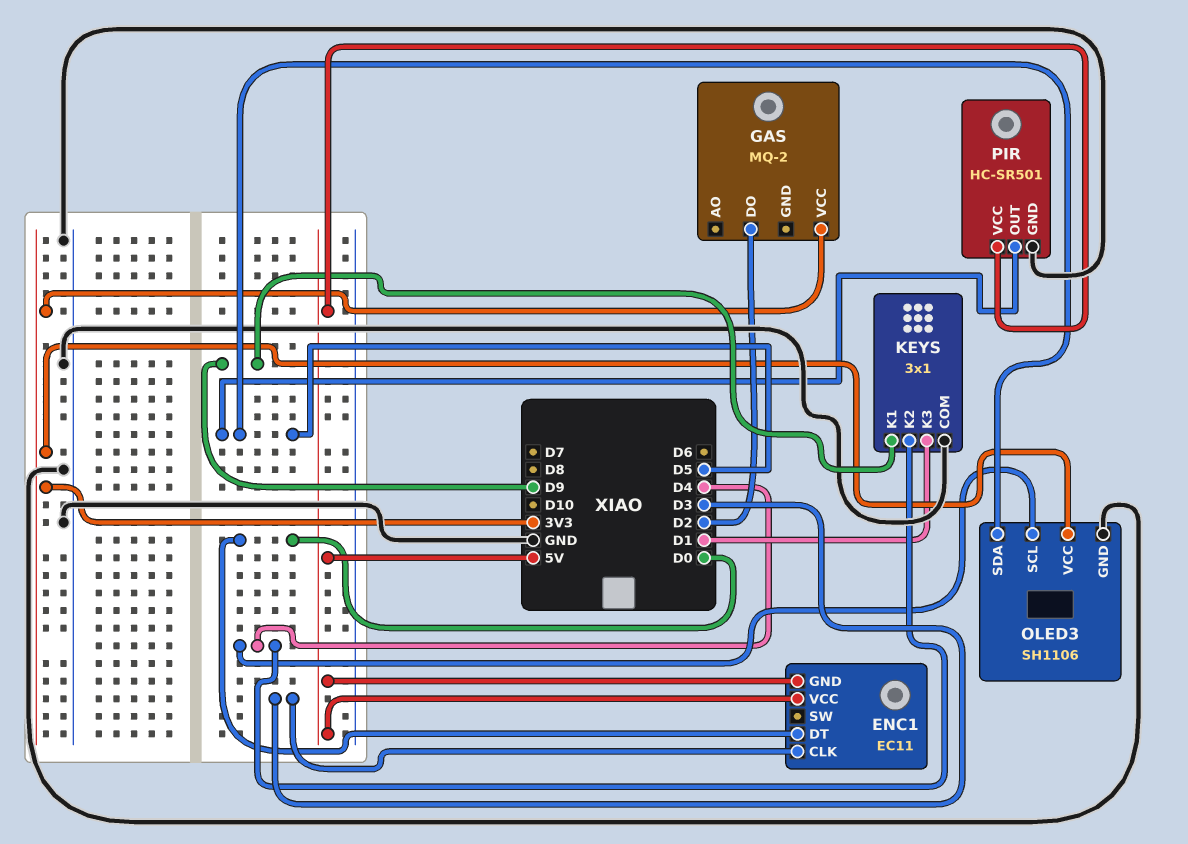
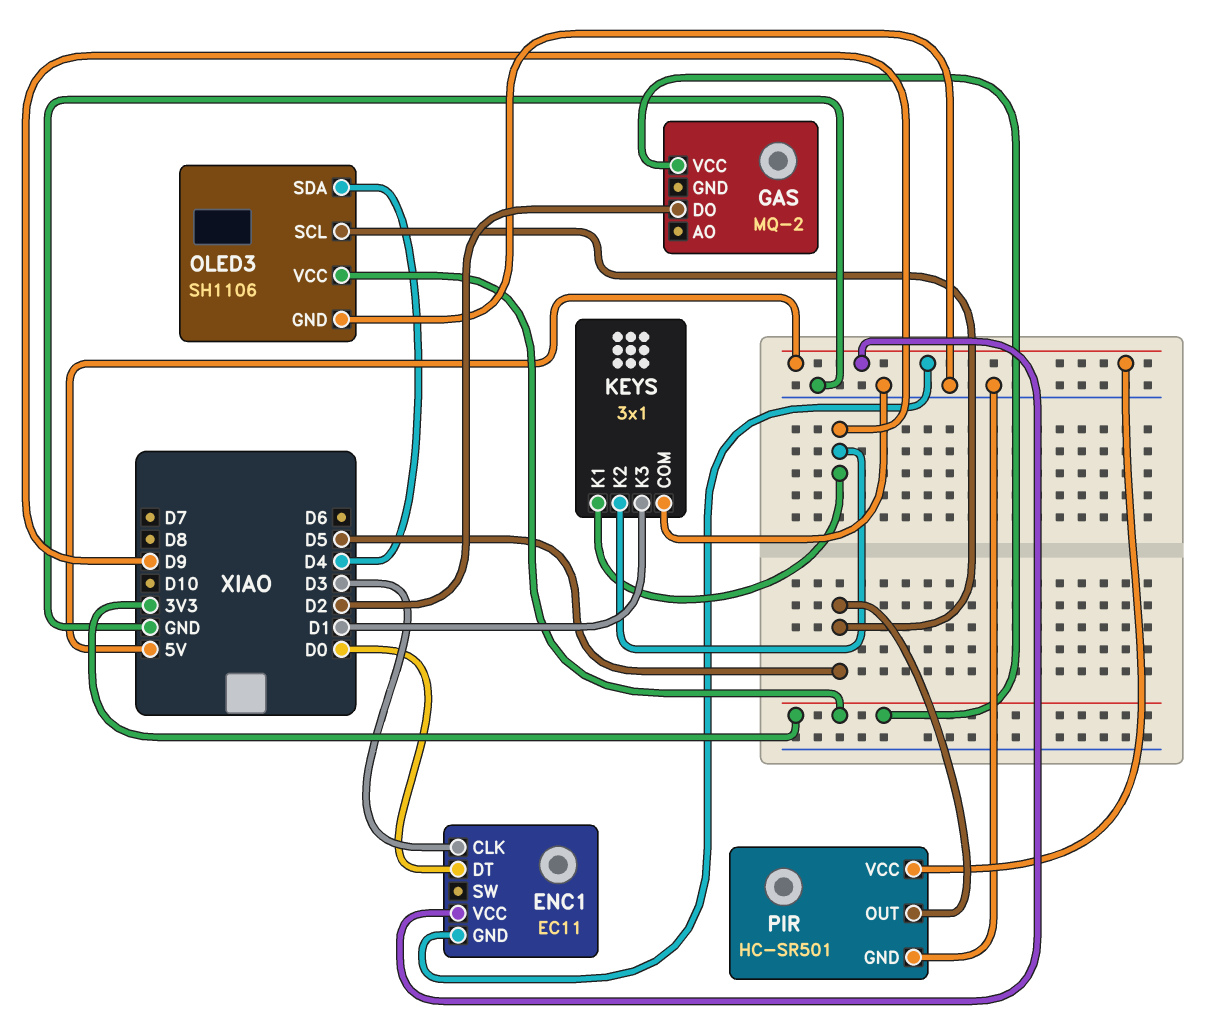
KEYS pin K2: D4 -> D9
OLED3 pin SCL: D4 -> D5
OLED3 pin SDA: D5 -> D4

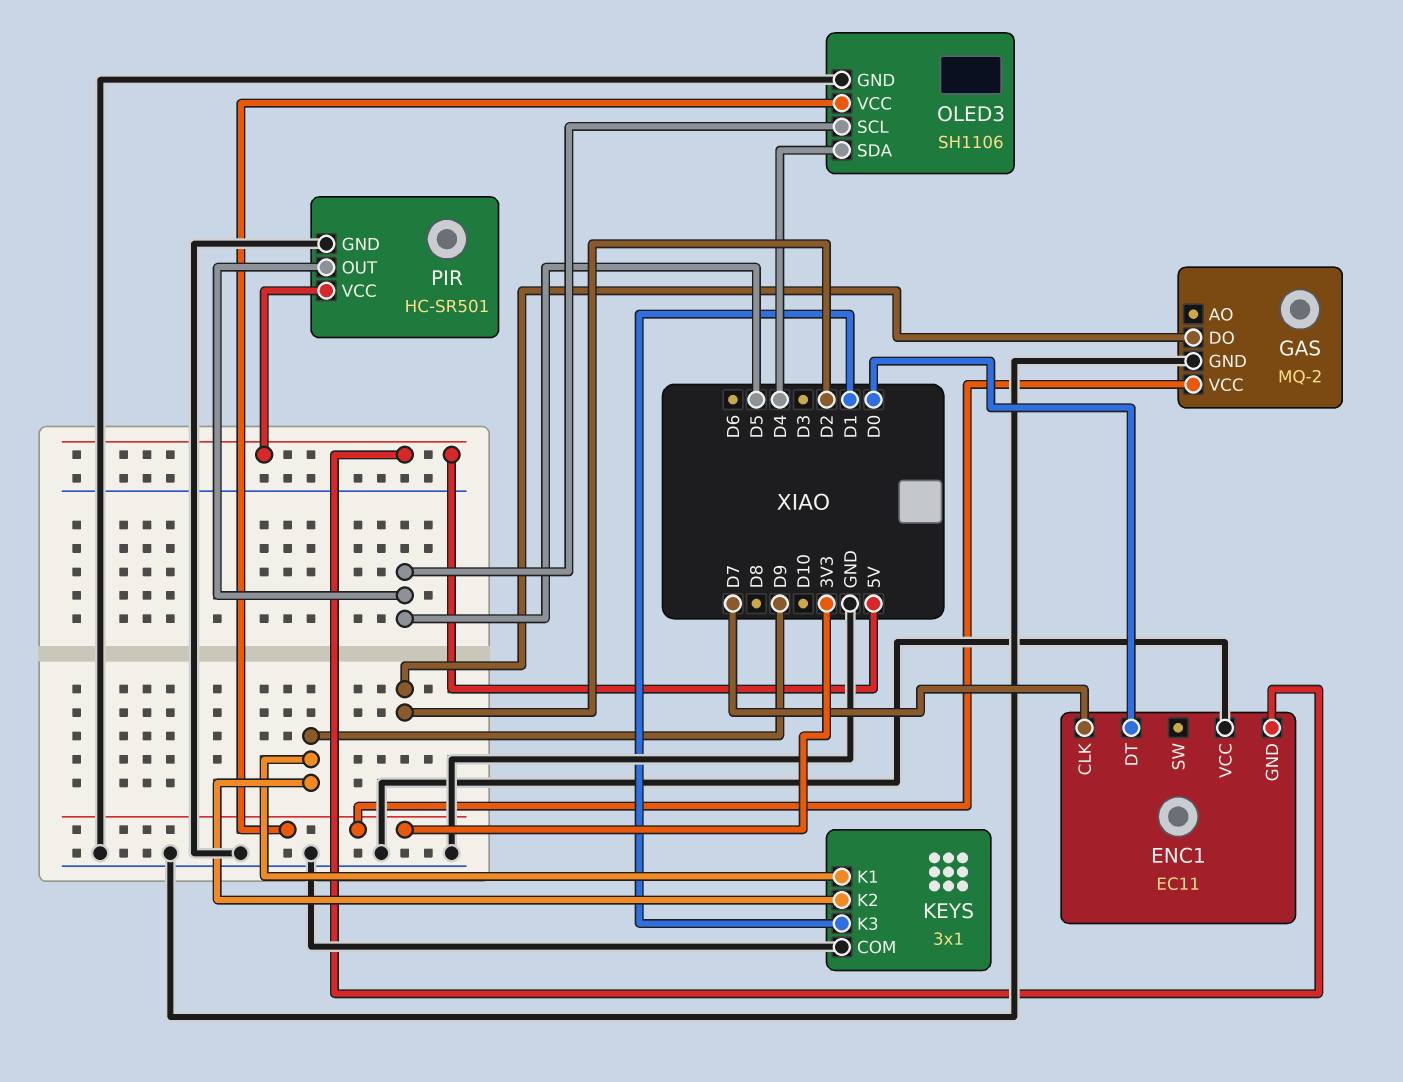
ENC1 pin CLK: D3 -> D7
ENC1 pin VCC: 5V -> GND
GAS pin GND: none -> GND

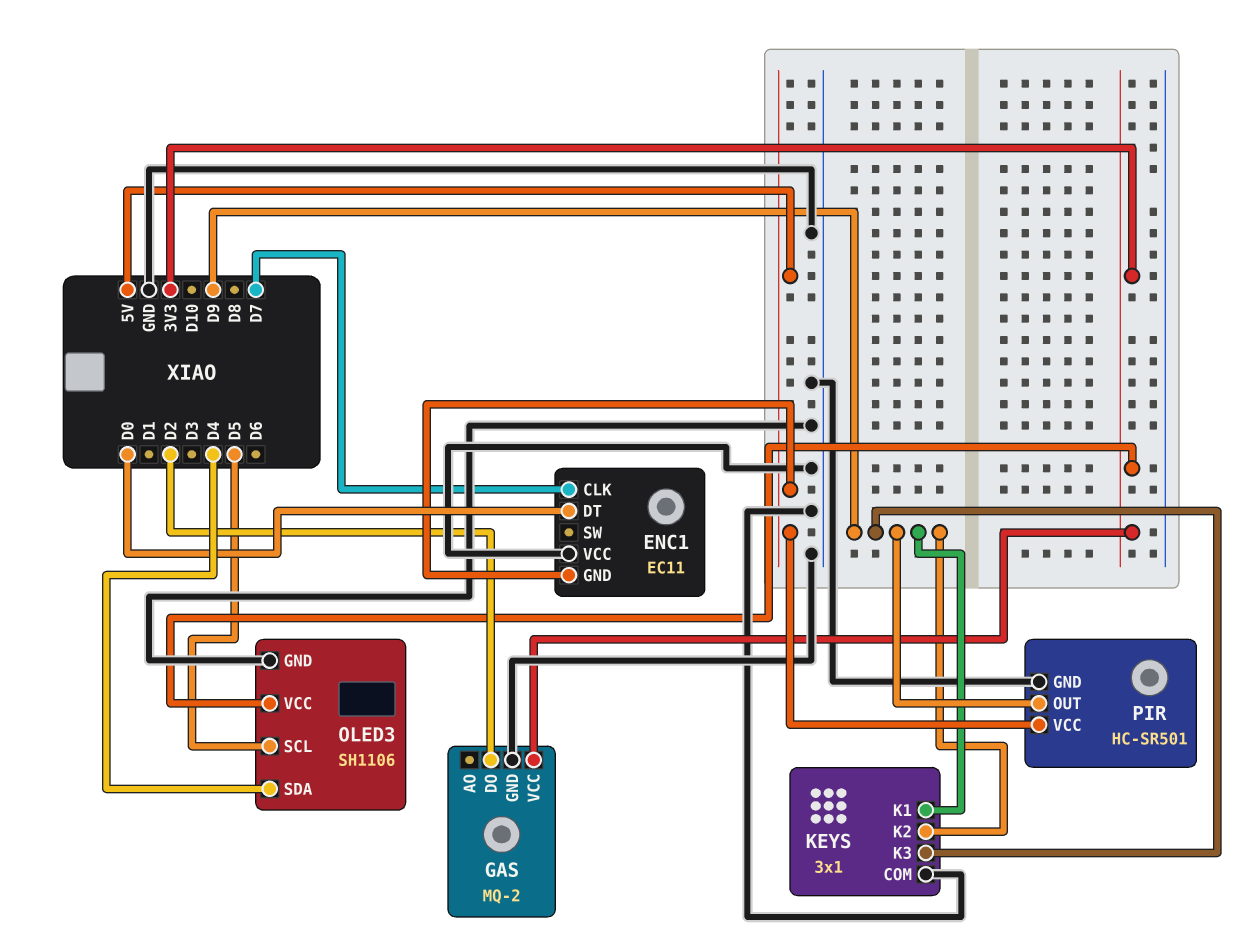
KEYS pin K3: D1 -> D9
PIR pin OUT: D5 -> D9

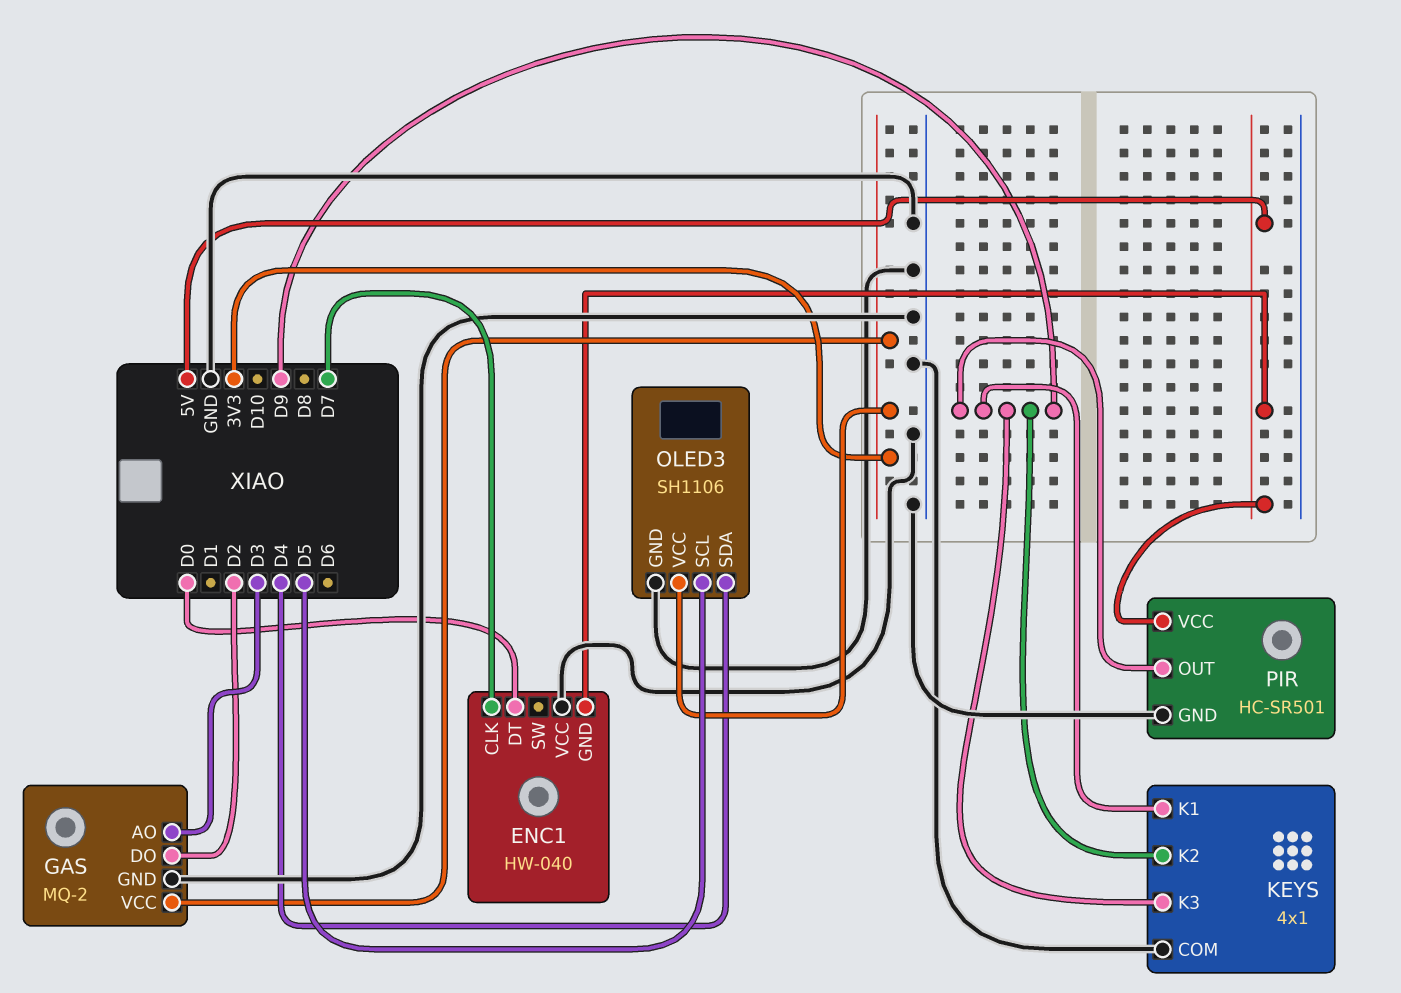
ENC1: EC11 -> HW-040
GAS pin AO: none -> D3
KEYS: 3x1 -> 4x1

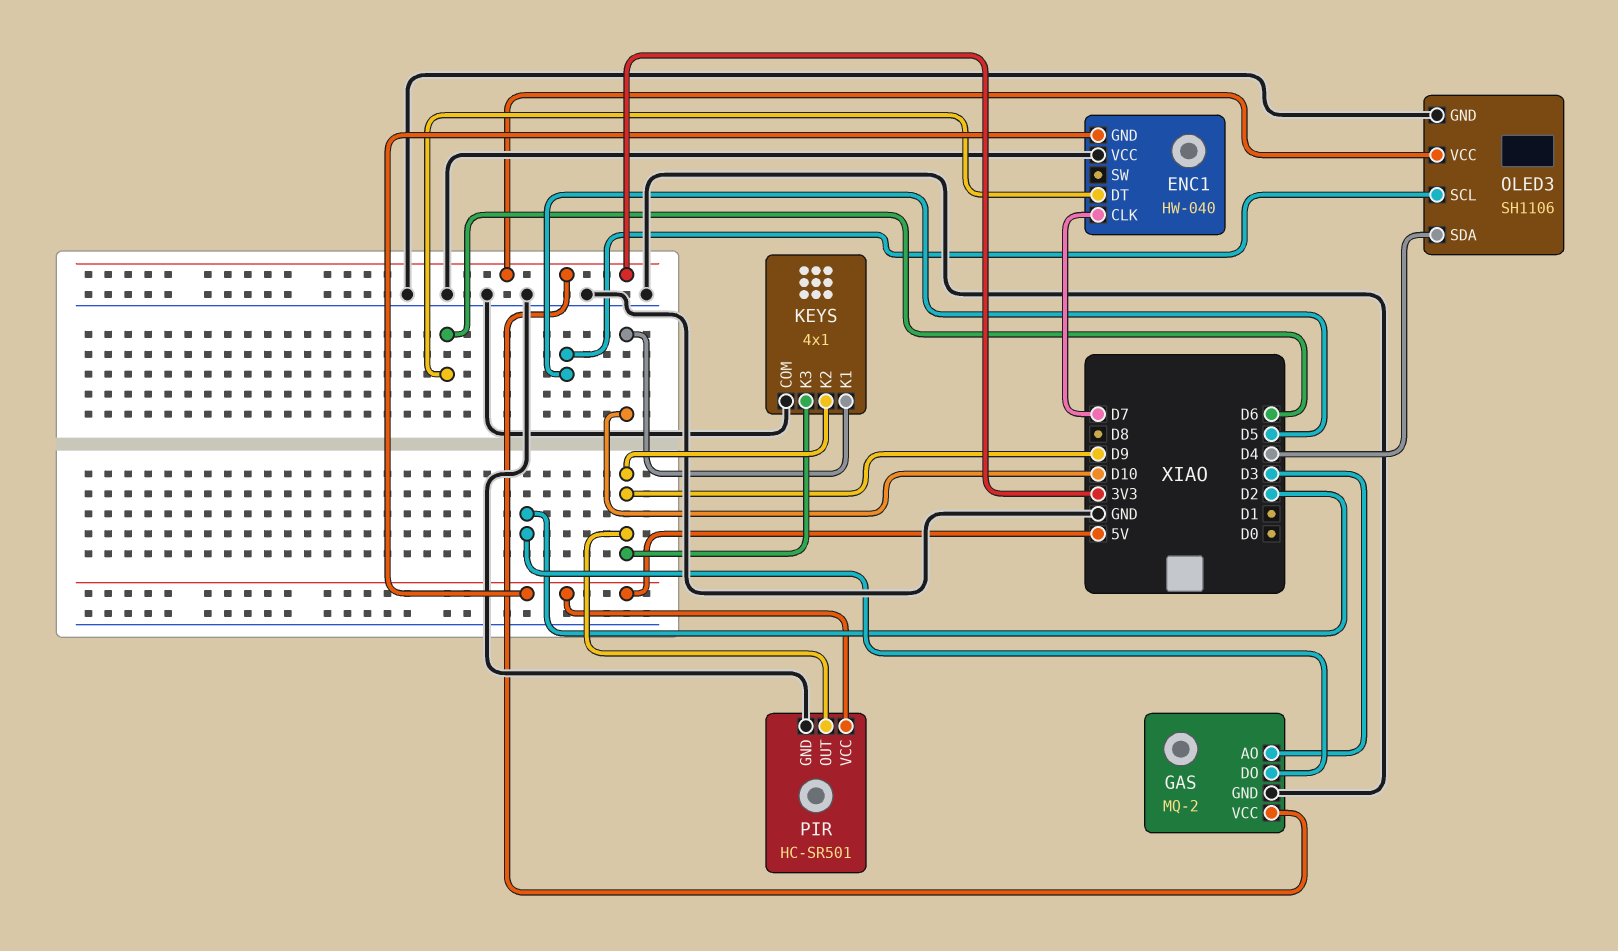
ENC1 pin DT: D0 -> D6
KEYS pin K1: D9 -> D10

